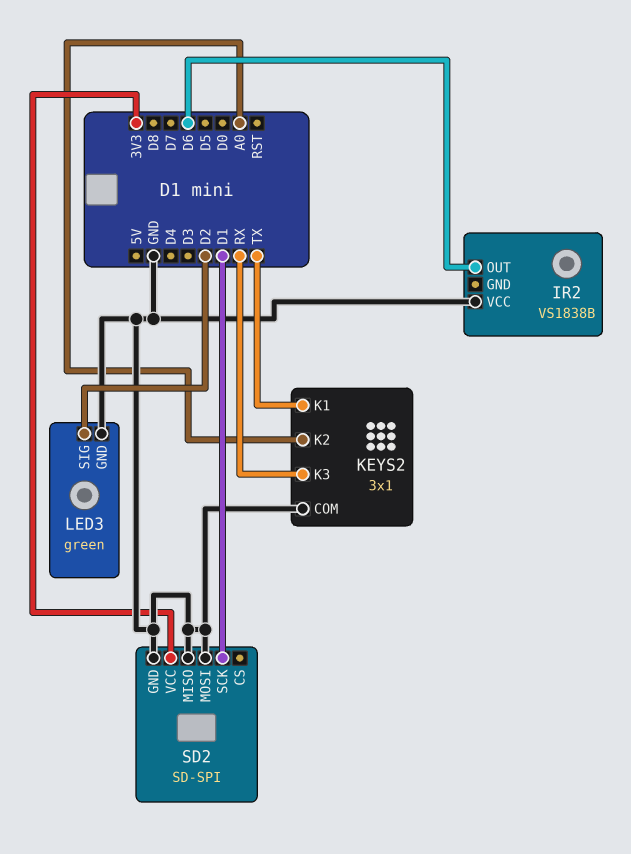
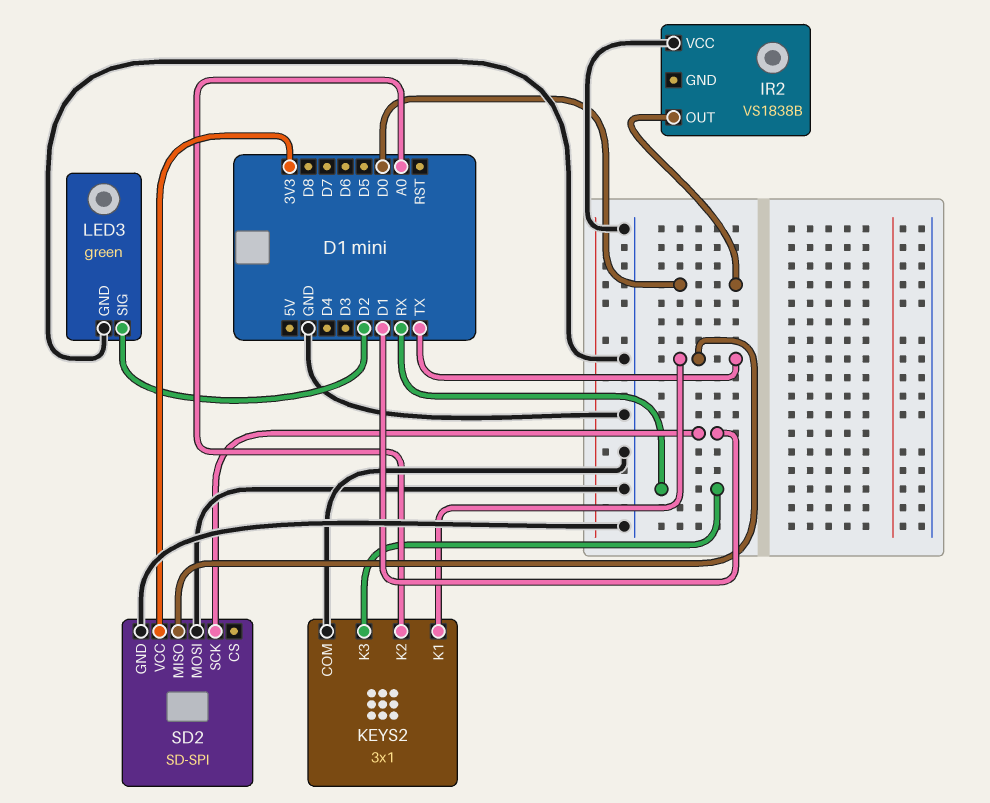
IR2 pin OUT: D6 -> D0
SD2 pin MISO: GND -> TX

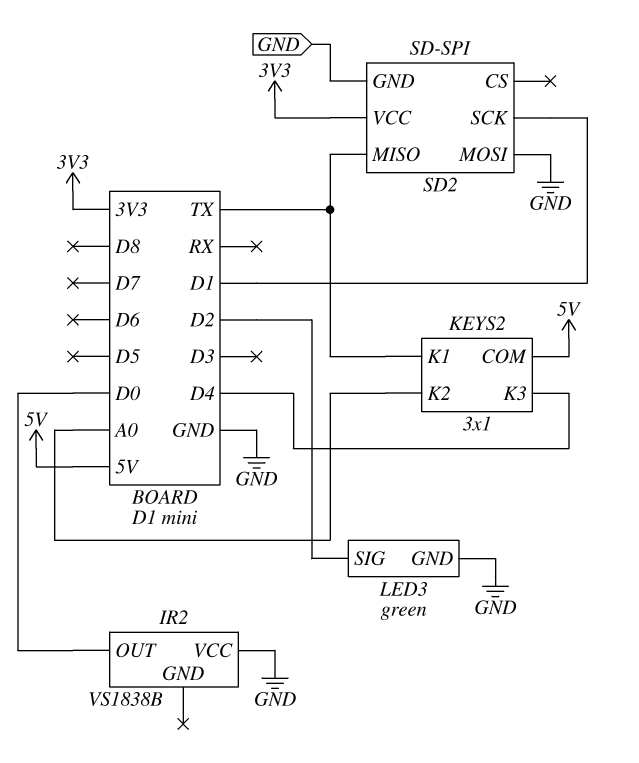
KEYS2 pin COM: GND -> 5V
KEYS2 pin K3: RX -> D4

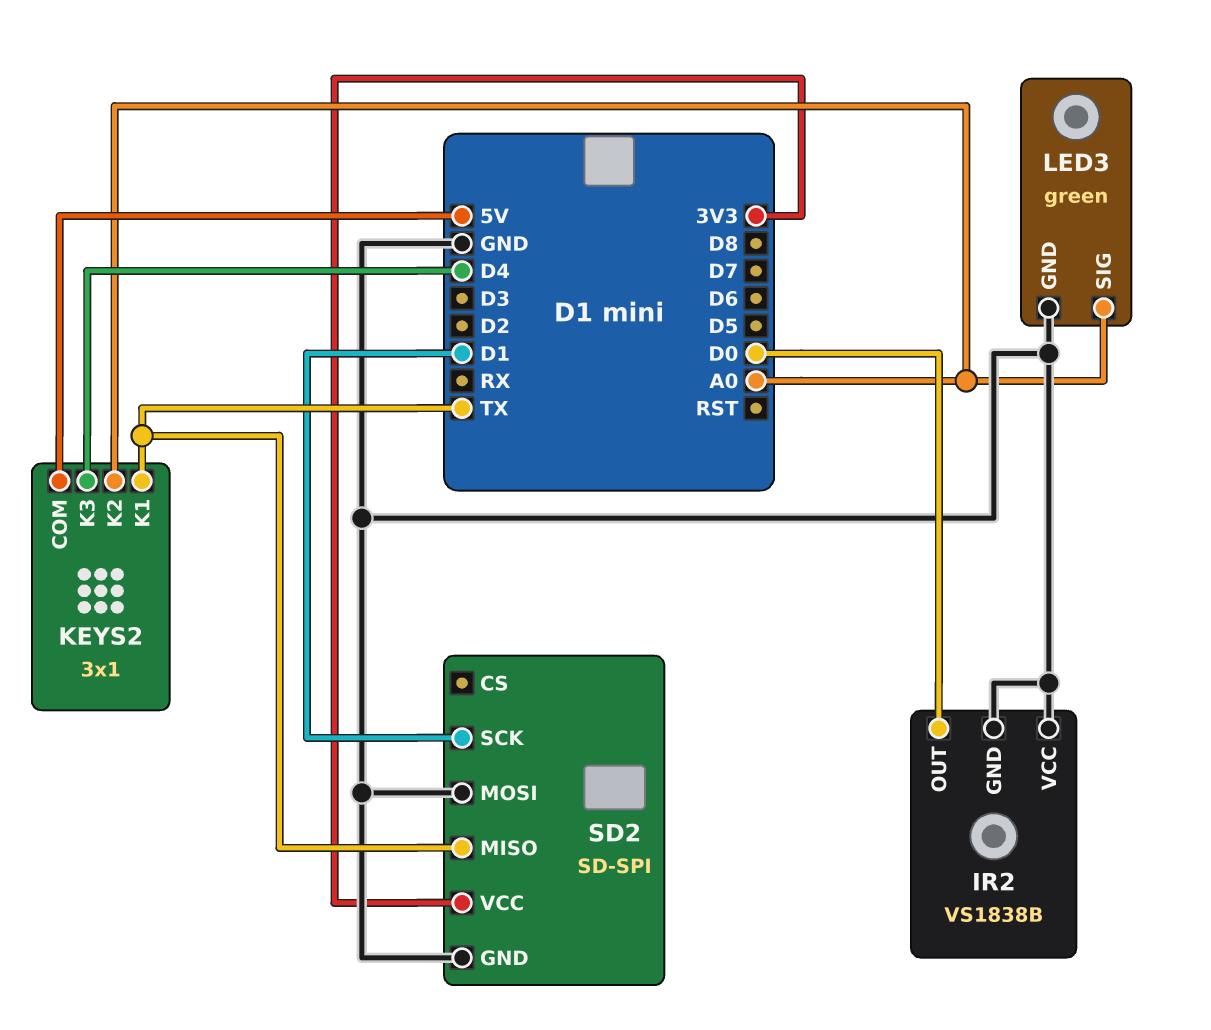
IR2 pin GND: none -> GND
LED3 pin SIG: D2 -> A0

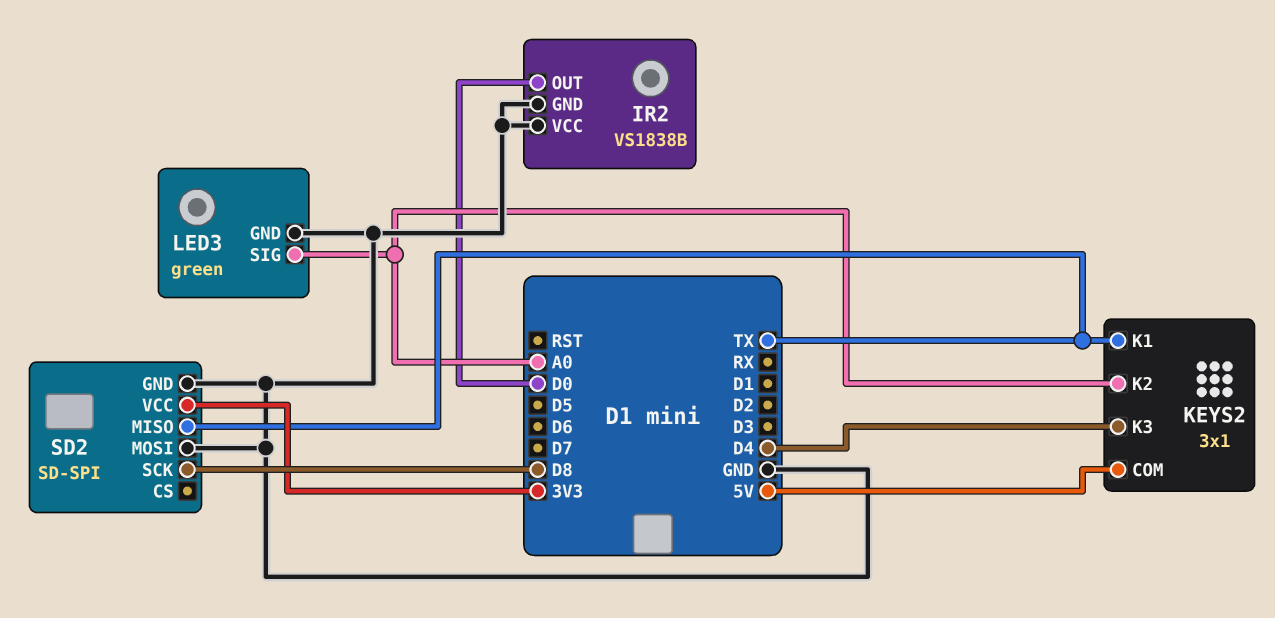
SD2 pin SCK: D1 -> D8

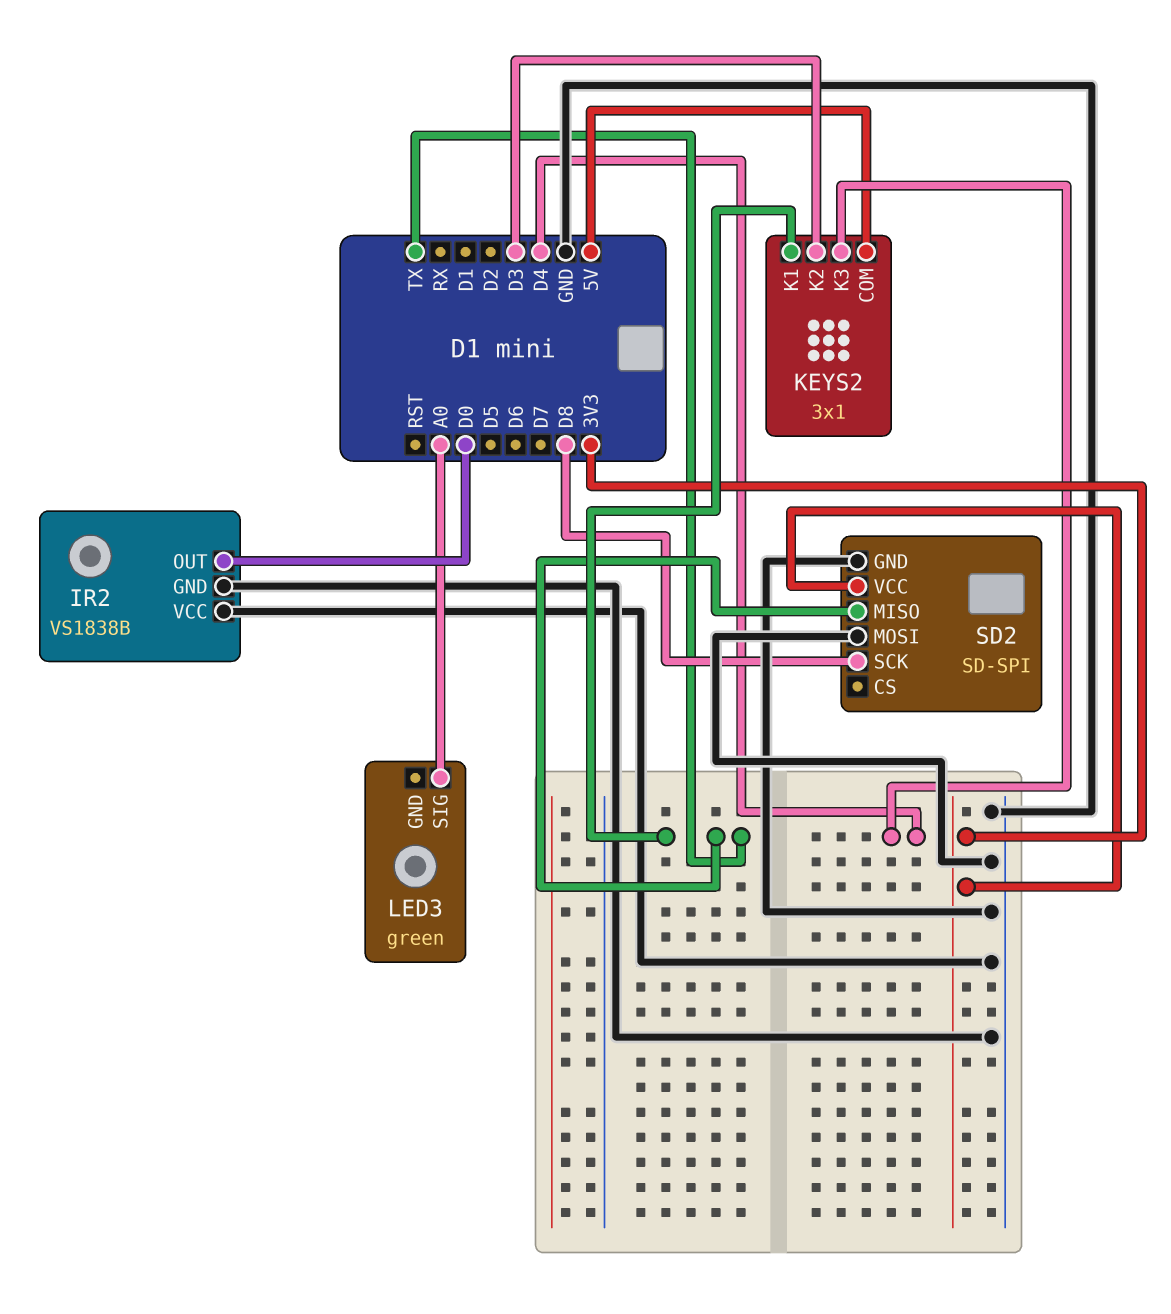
KEYS2 pin K2: A0 -> D3
LED3 pin GND: GND -> none

